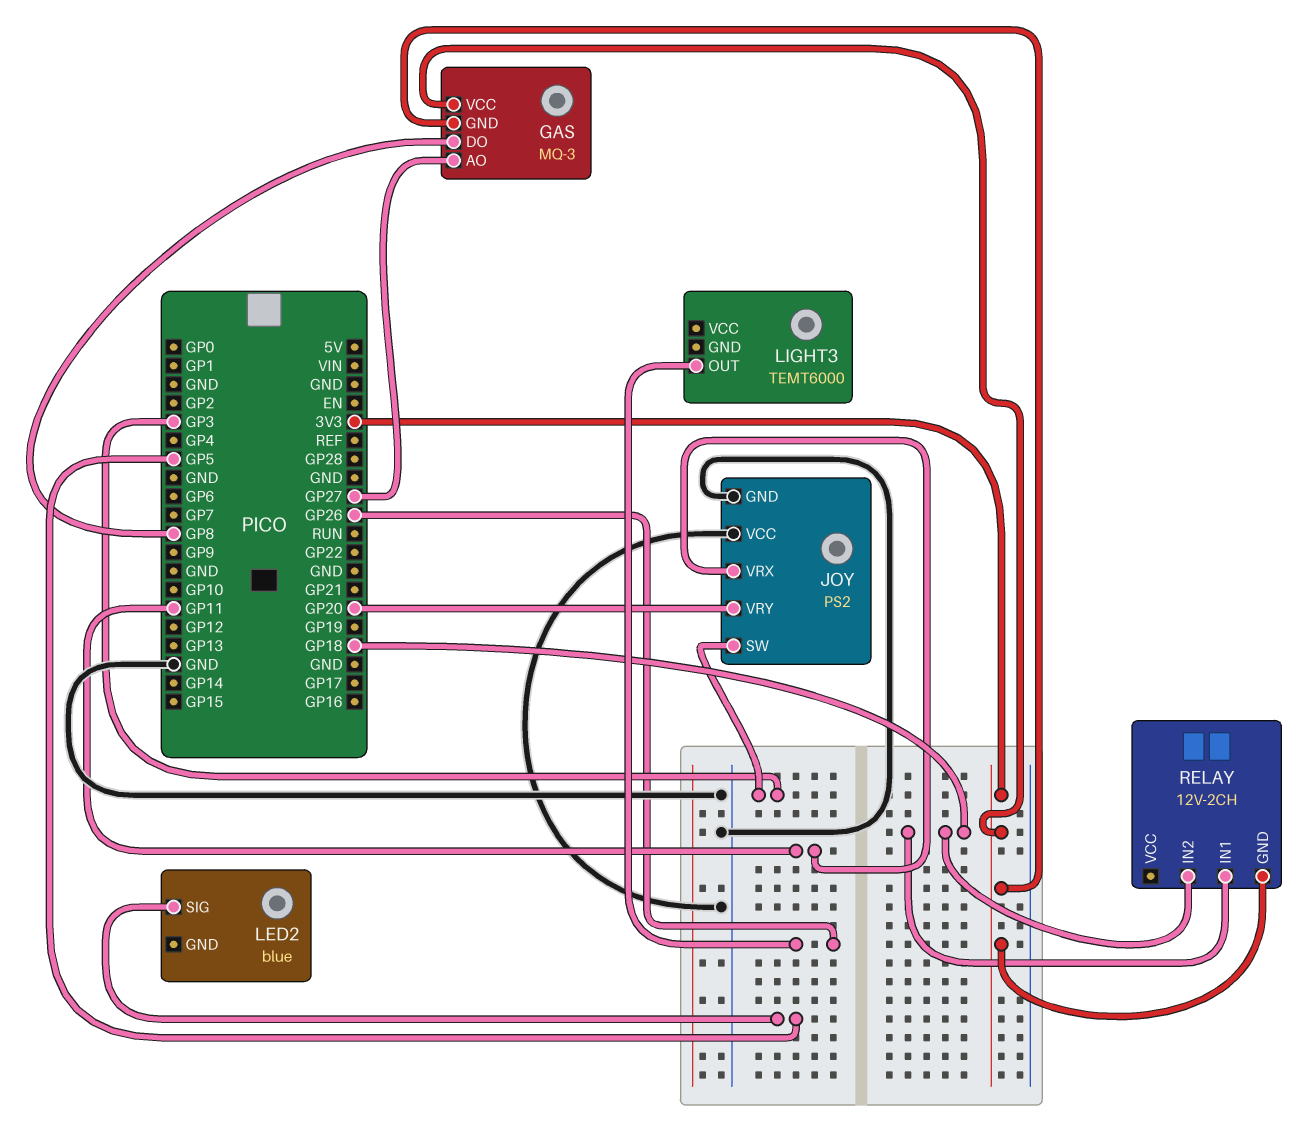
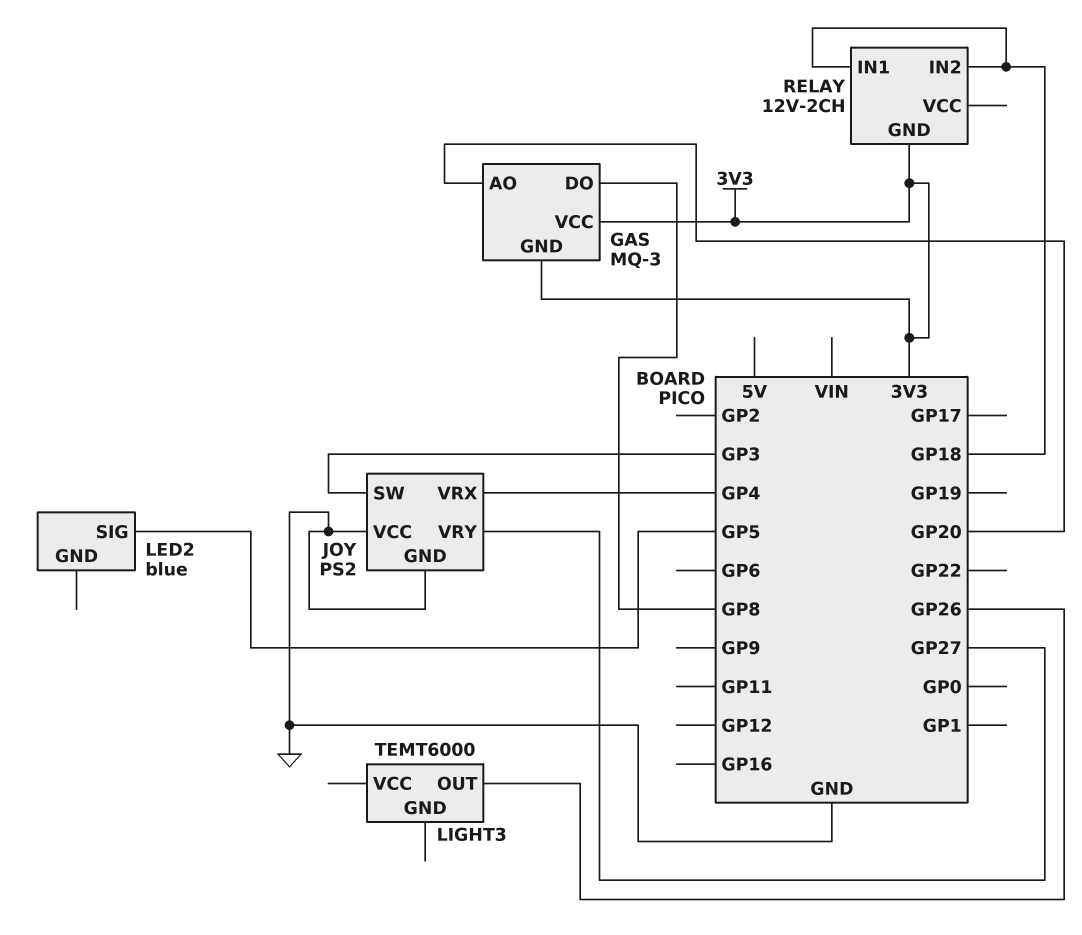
GAS pin AO: GP27 -> GP20
JOY pin VRX: GP11 -> GP4
JOY pin VRY: GP20 -> GP27

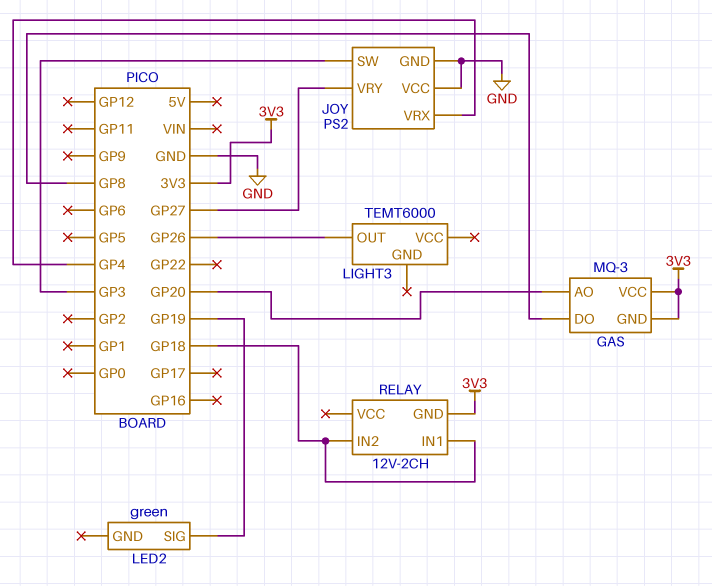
LED2: blue -> green
LED2 pin SIG: GP5 -> GP19

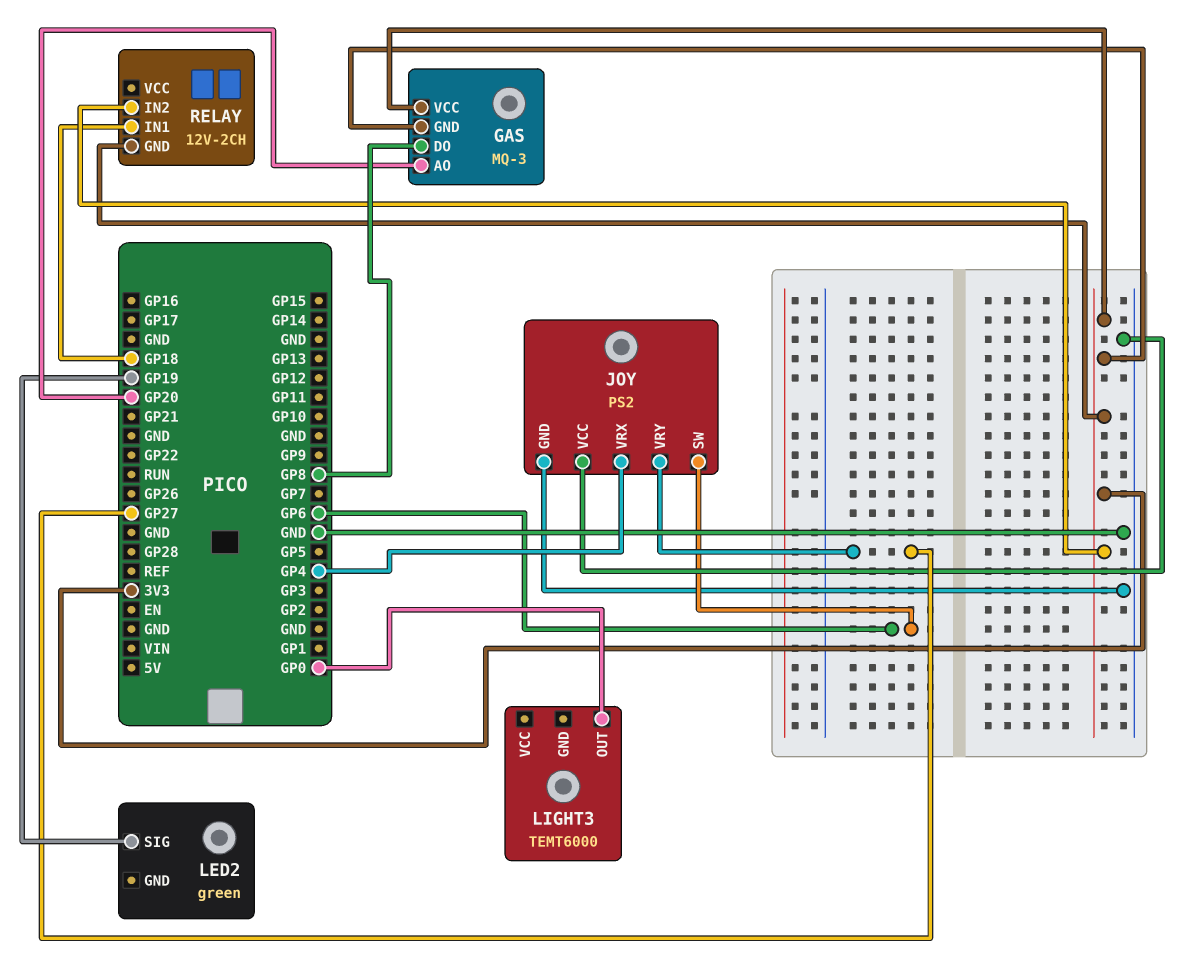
JOY pin SW: GP3 -> GP6
LIGHT3 pin OUT: GP26 -> GP0
RELAY pin IN2: GP18 -> 3V3

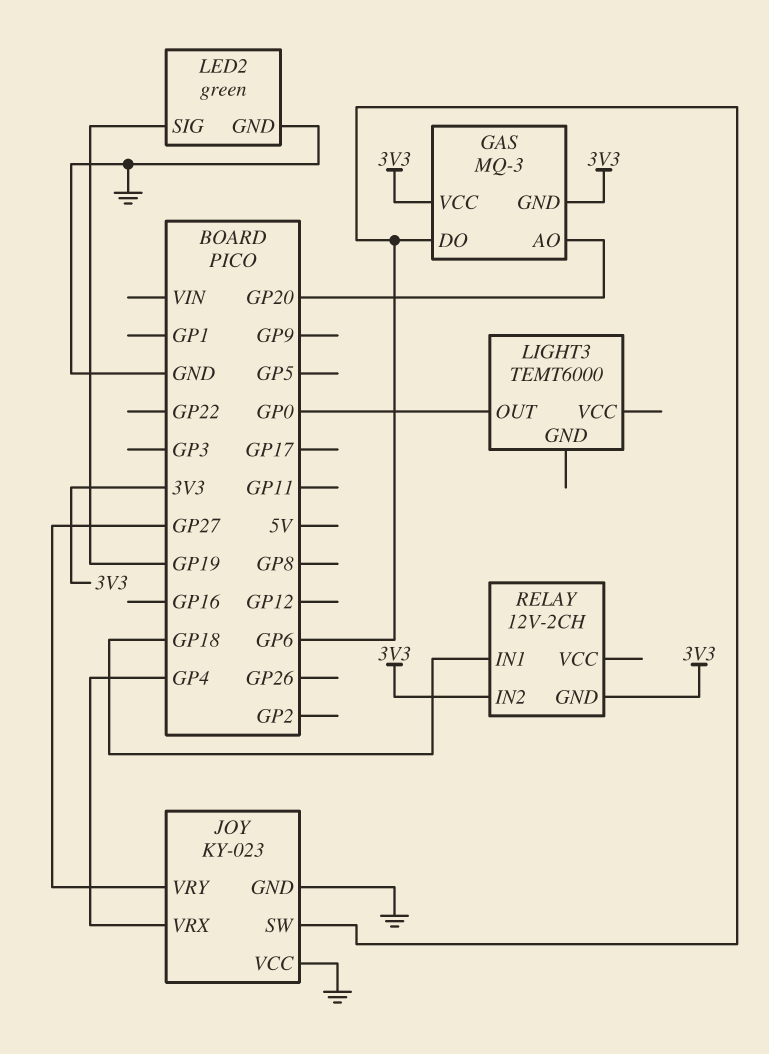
GAS pin DO: GP8 -> GP6
JOY: PS2 -> KY-023
LED2 pin GND: none -> GND

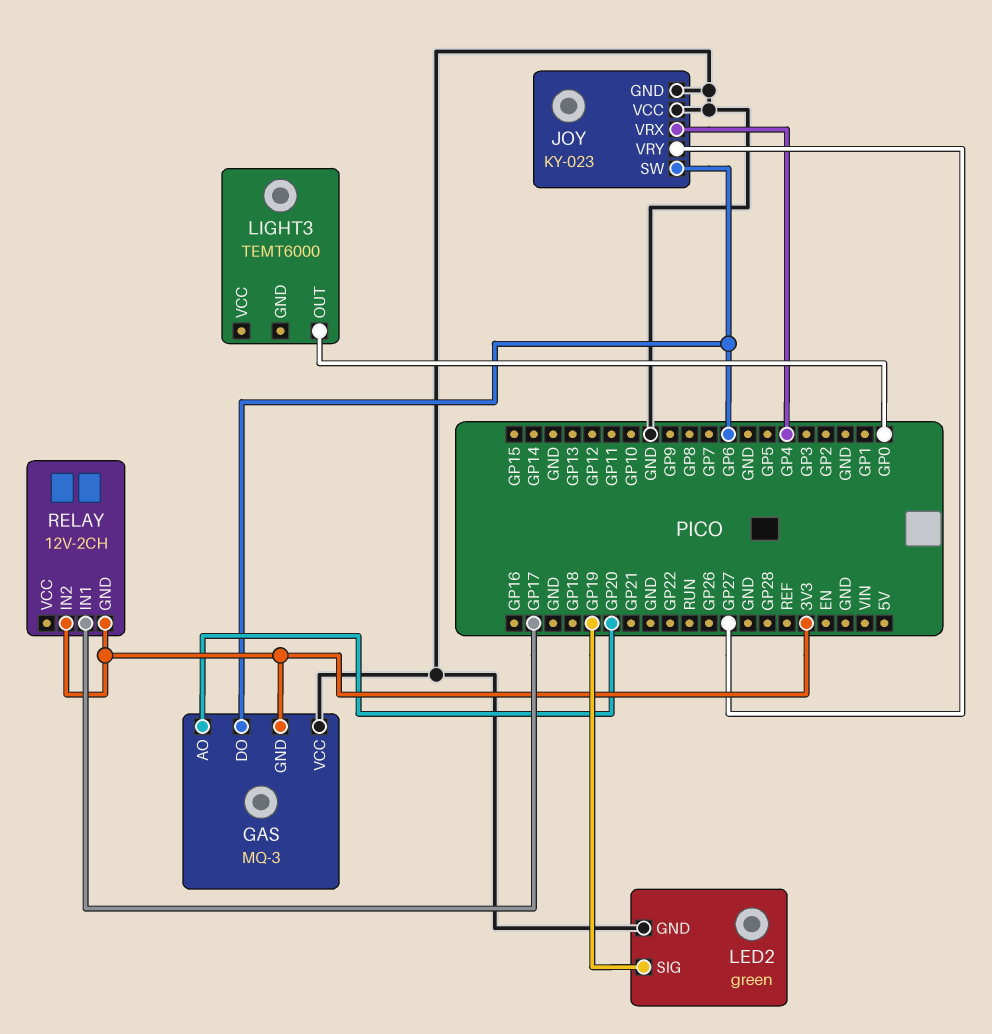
GAS pin VCC: 3V3 -> GND
RELAY pin IN1: GP18 -> GP17

